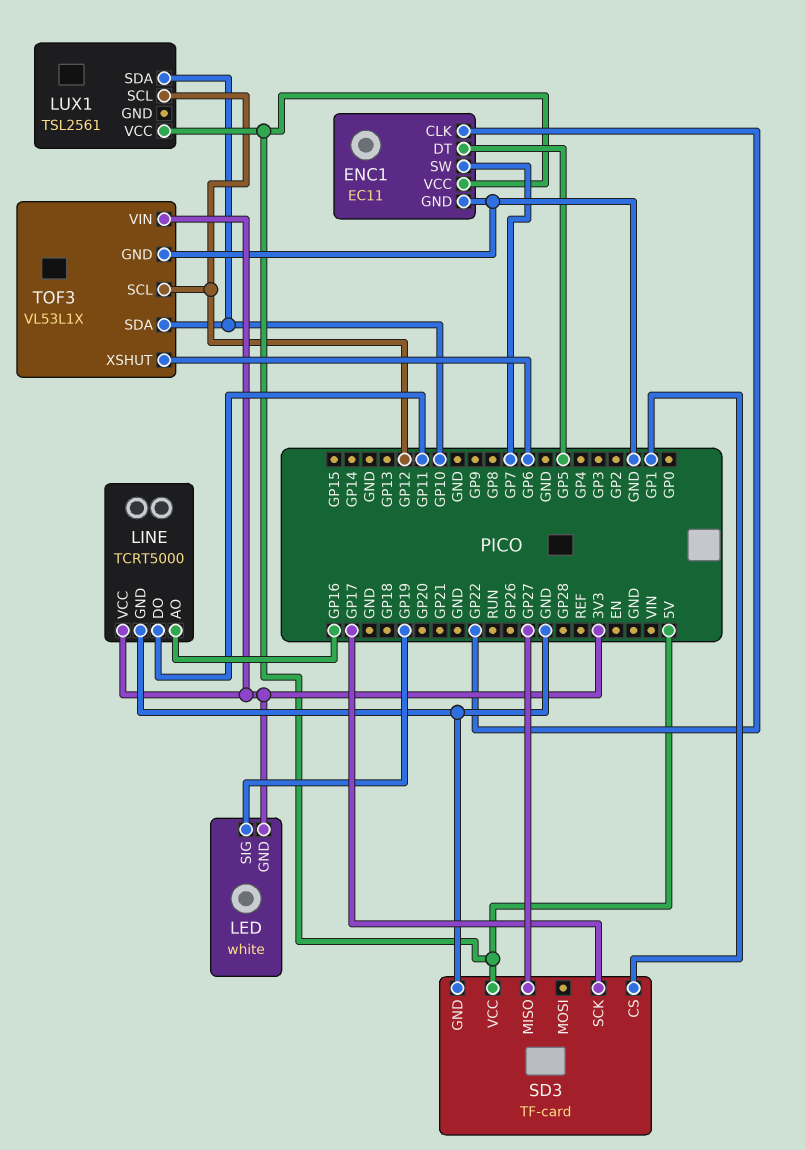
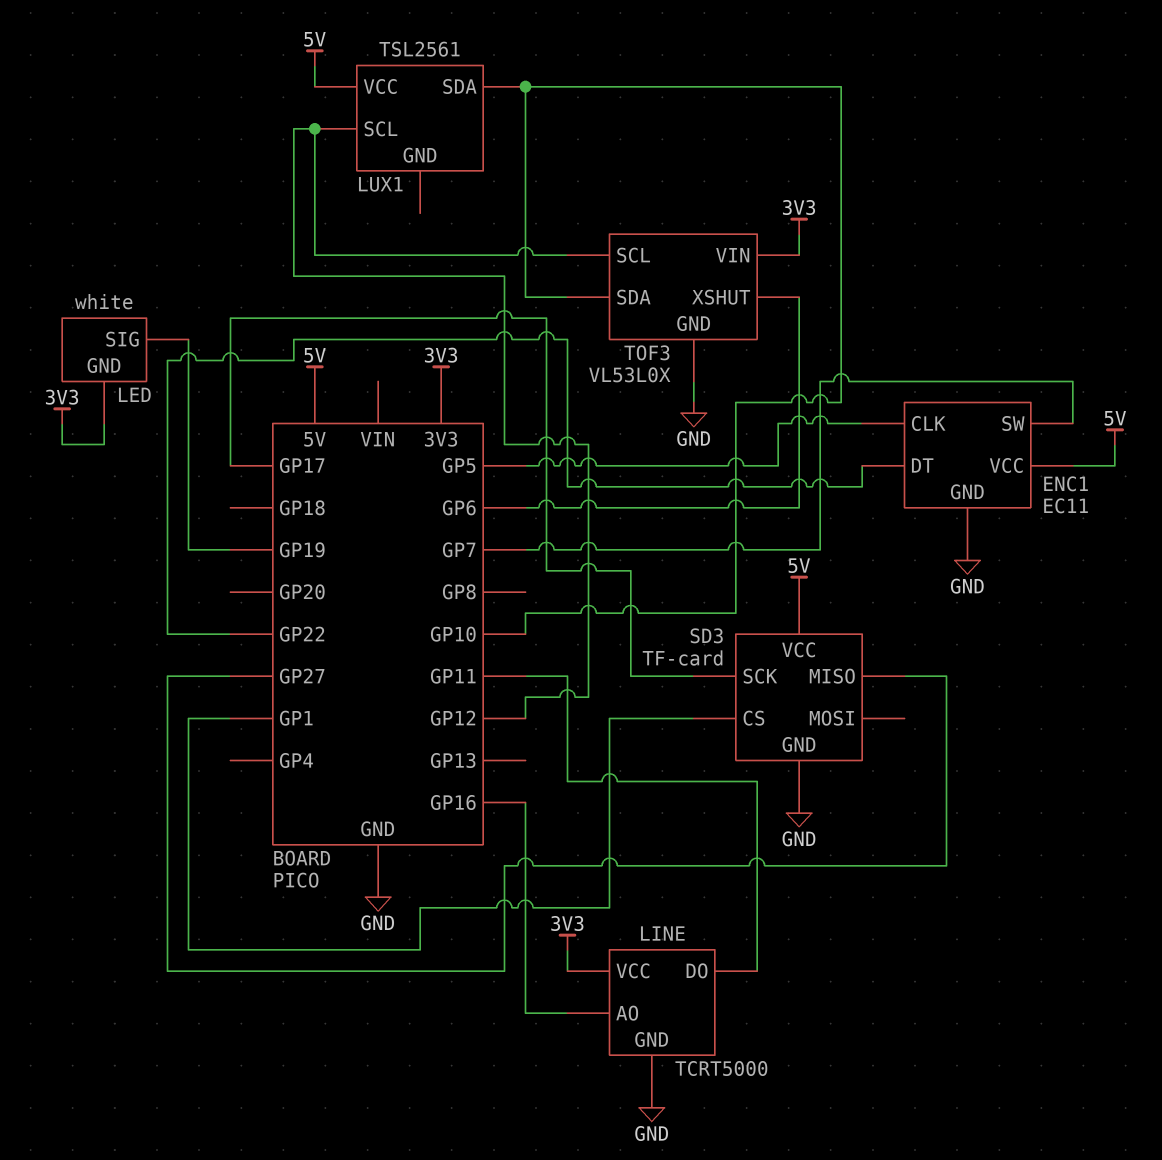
ENC1 pin CLK: GP22 -> GP5
ENC1 pin DT: GP5 -> GP22
TOF3: VL53L1X -> VL53L0X

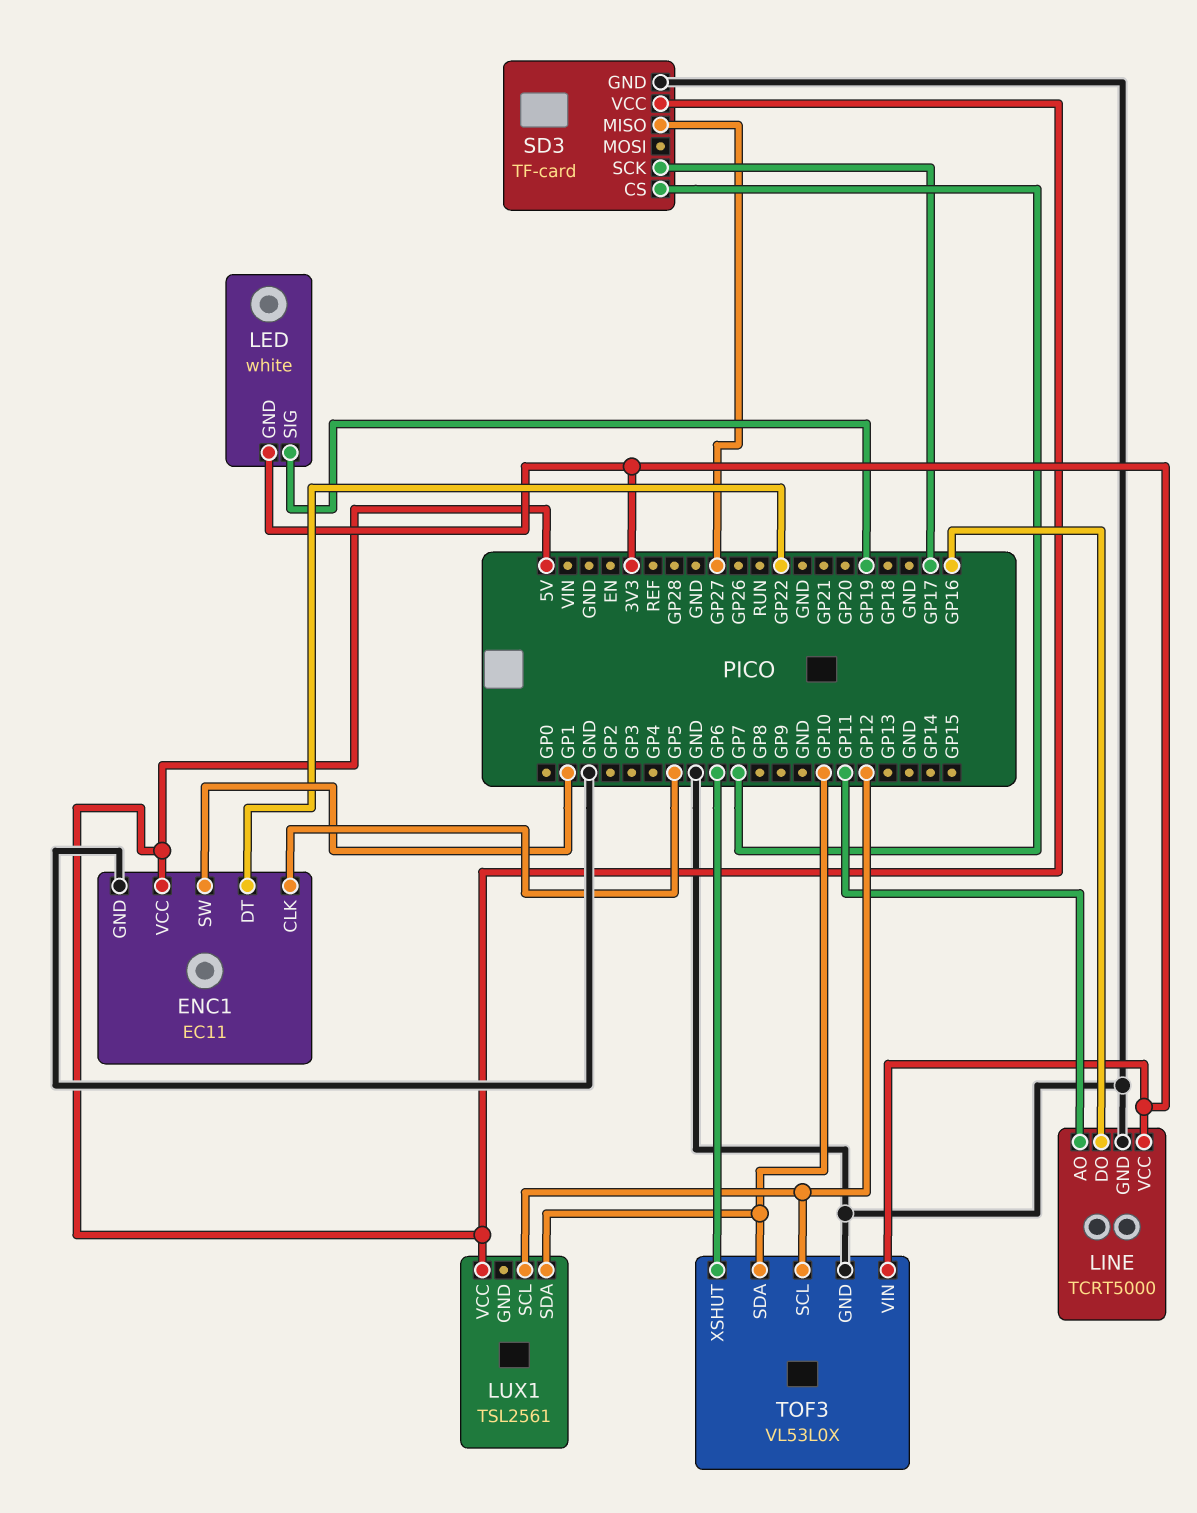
ENC1 pin SW: GP7 -> GP1
LINE pin AO: GP16 -> GP11
LINE pin DO: GP11 -> GP16
SD3 pin CS: GP1 -> GP7

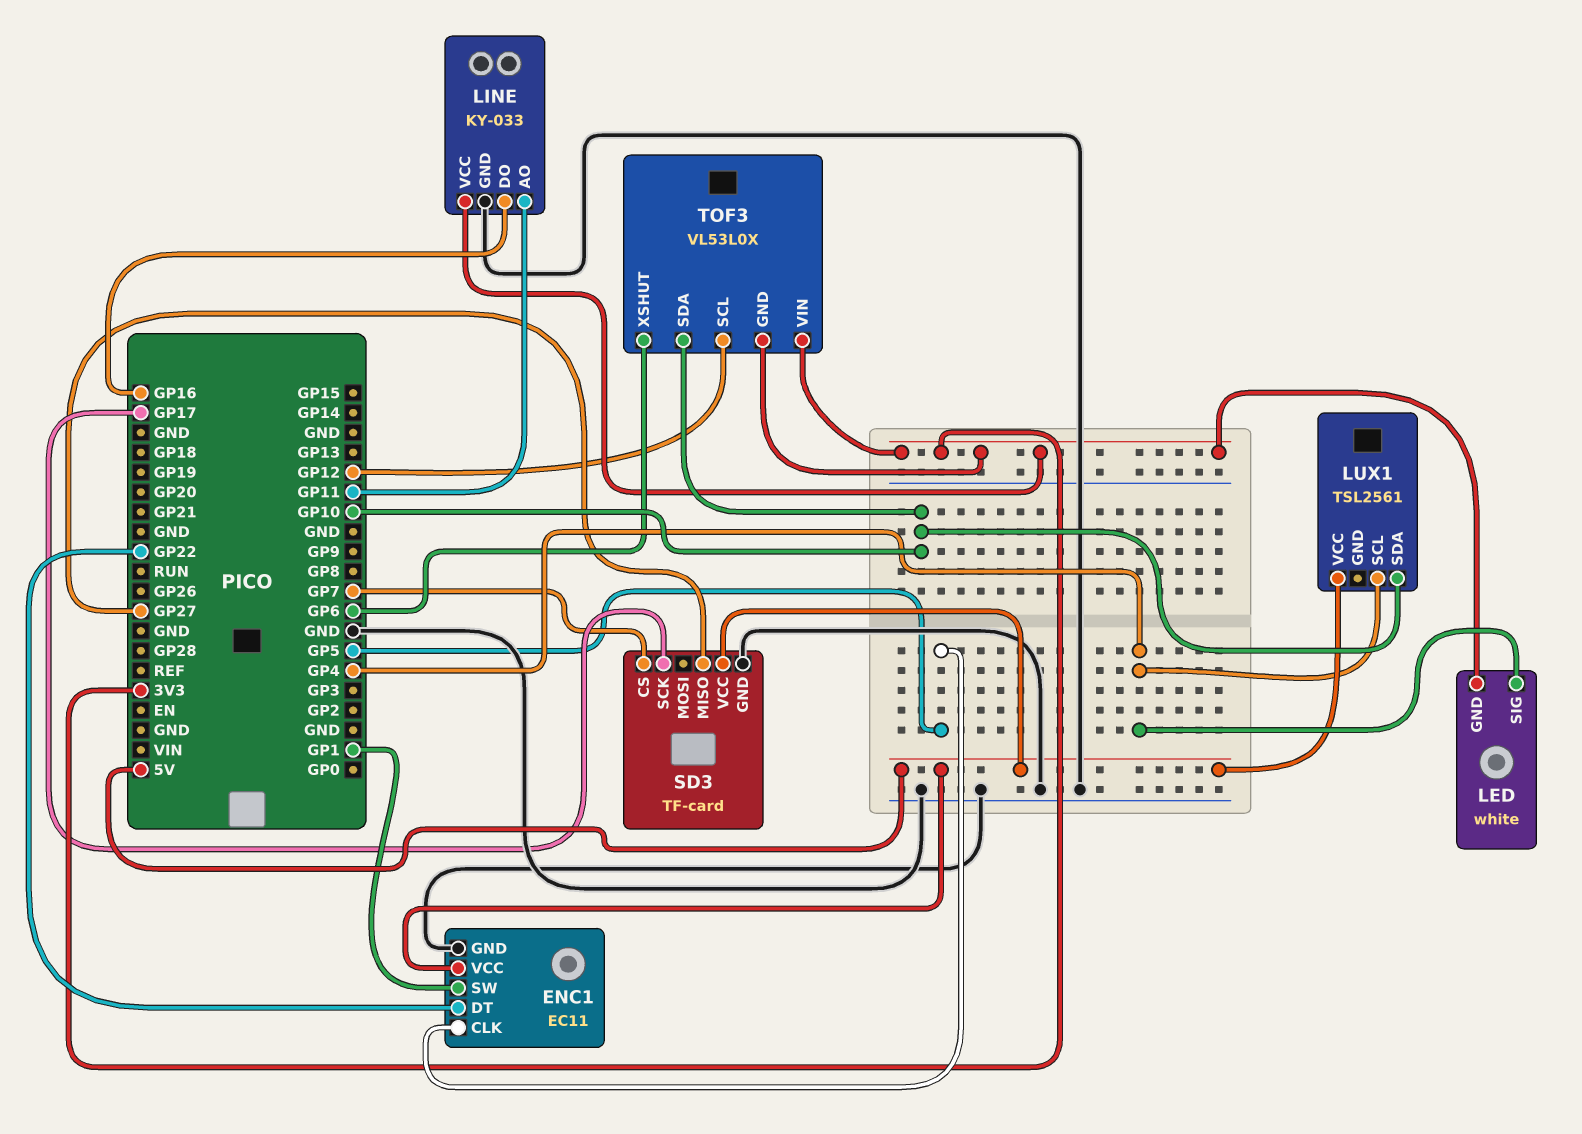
LED pin SIG: GP19 -> GP4
LINE: TCRT5000 -> KY-033
LUX1 pin SCL: GP12 -> GP4
TOF3 pin GND: GND -> 3V3

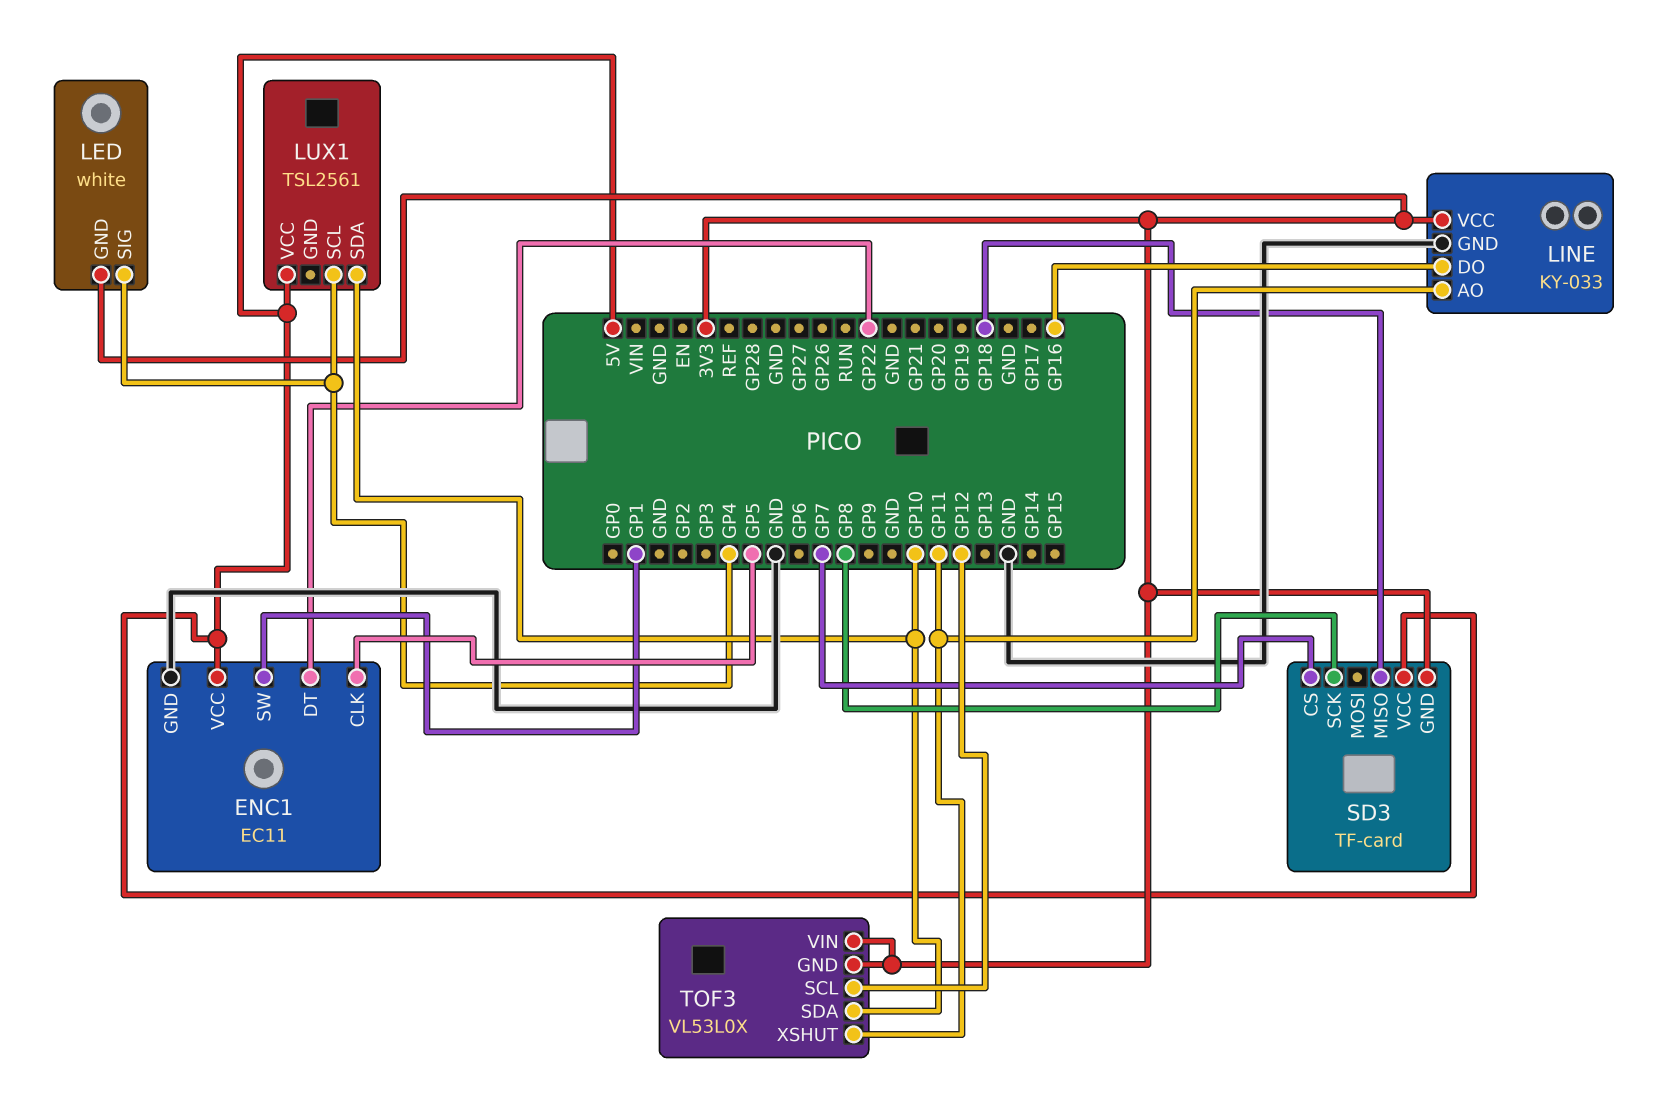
SD3 pin GND: GND -> 3V3
SD3 pin MISO: GP27 -> GP18
SD3 pin SCK: GP17 -> GP8
TOF3 pin XSHUT: GP6 -> GP11

